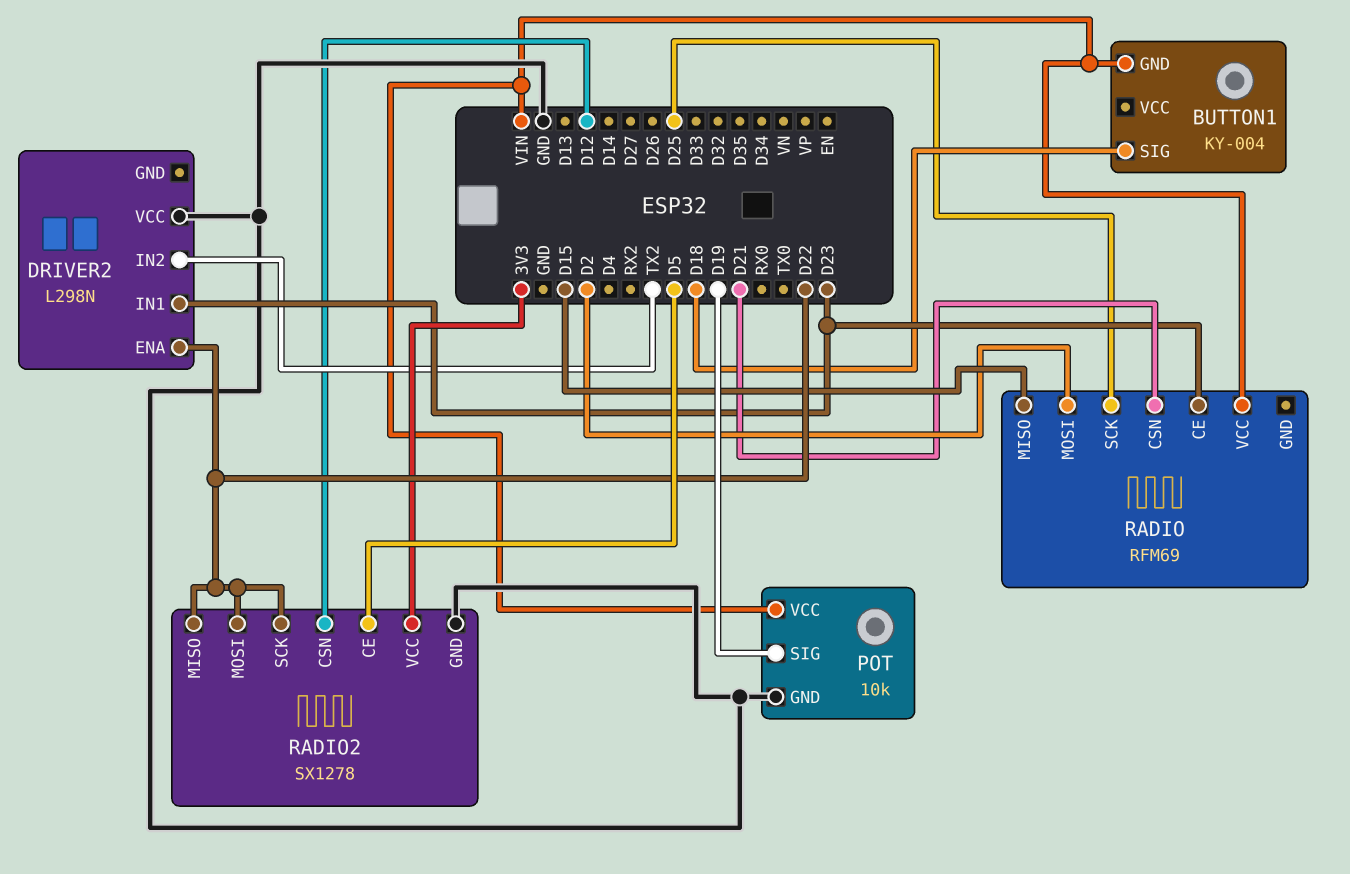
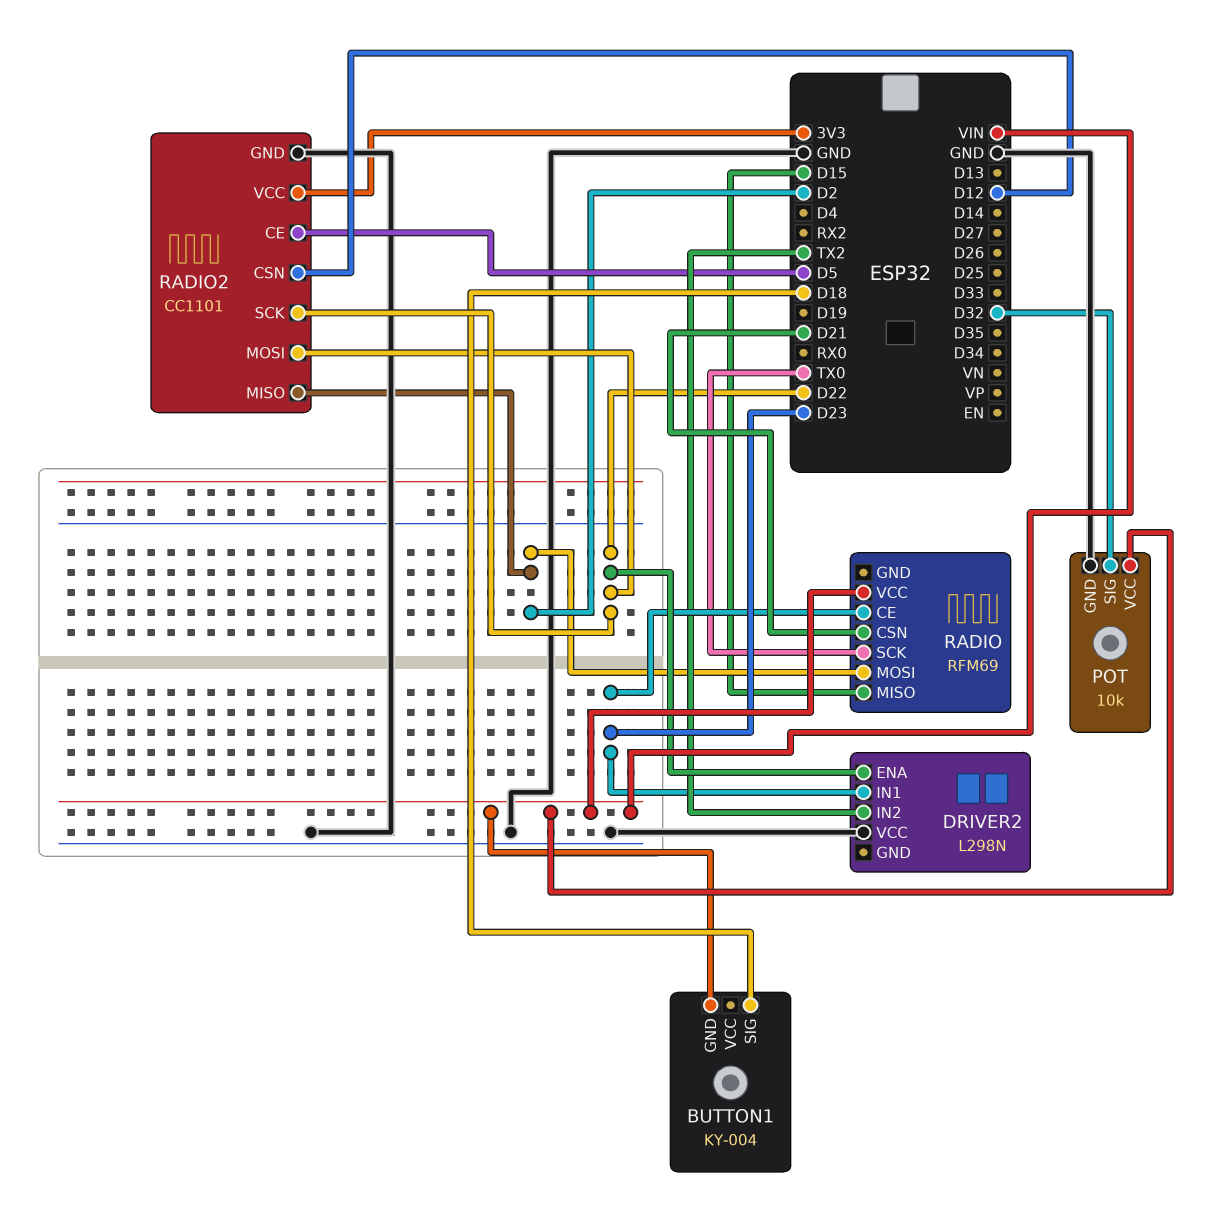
POT pin SIG: D19 -> D32
RADIO pin SCK: D25 -> TX0
RADIO2: SX1278 -> CC1101
RADIO2 pin MISO: D22 -> D2

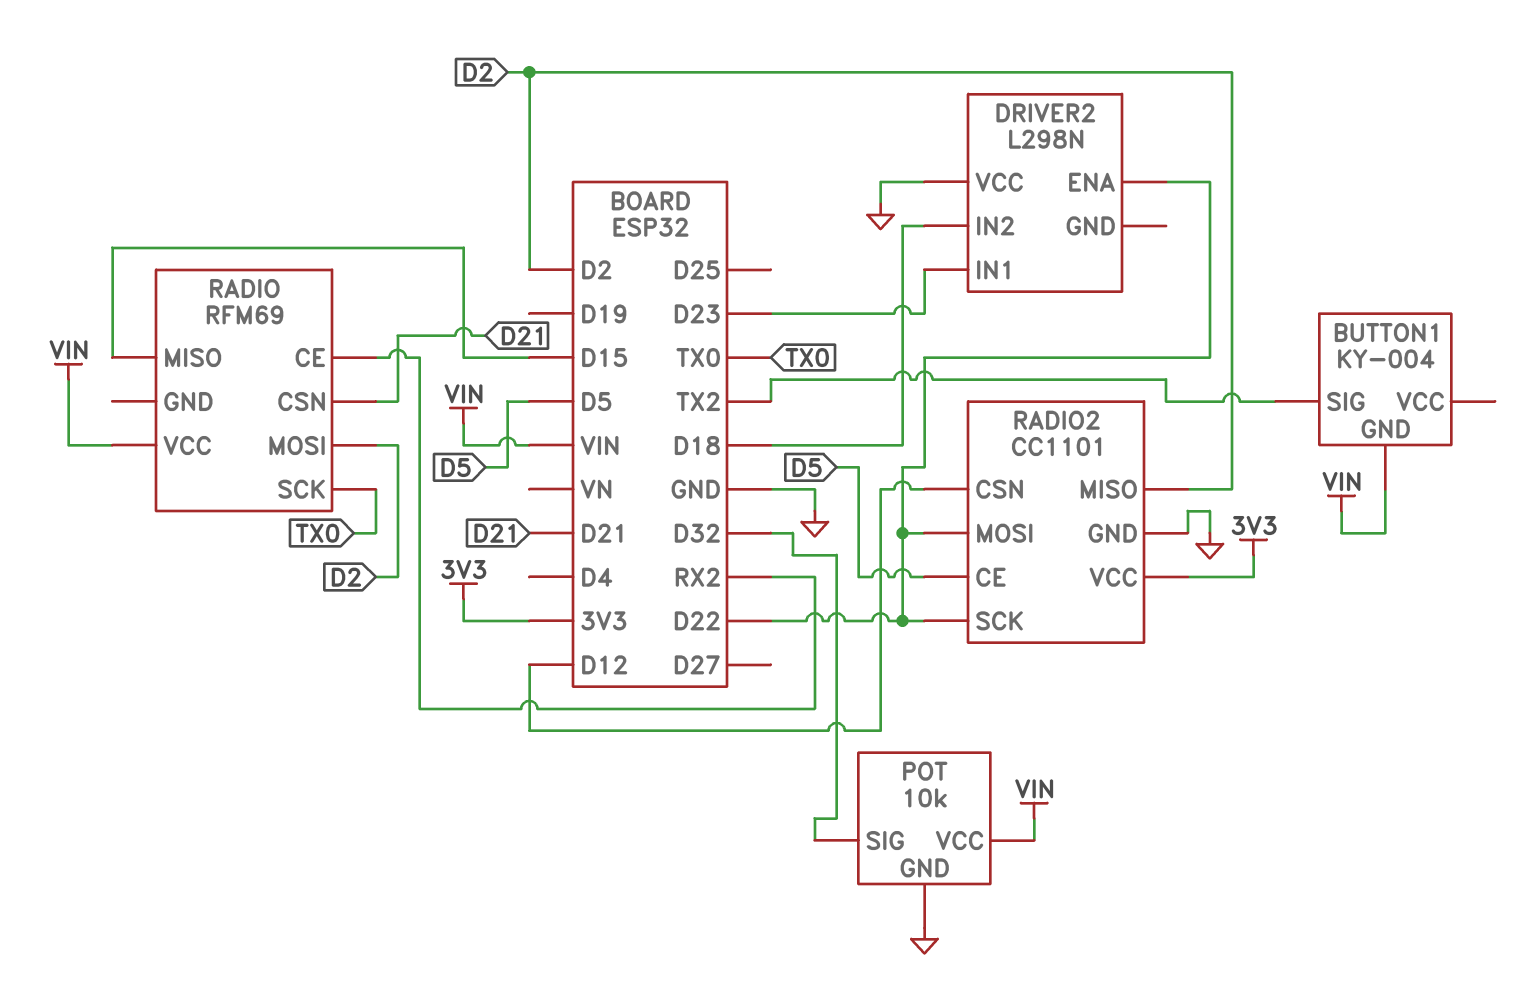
BUTTON1 pin SIG: D18 -> TX2
DRIVER2 pin IN2: TX2 -> D18
RADIO pin CE: D23 -> RX2

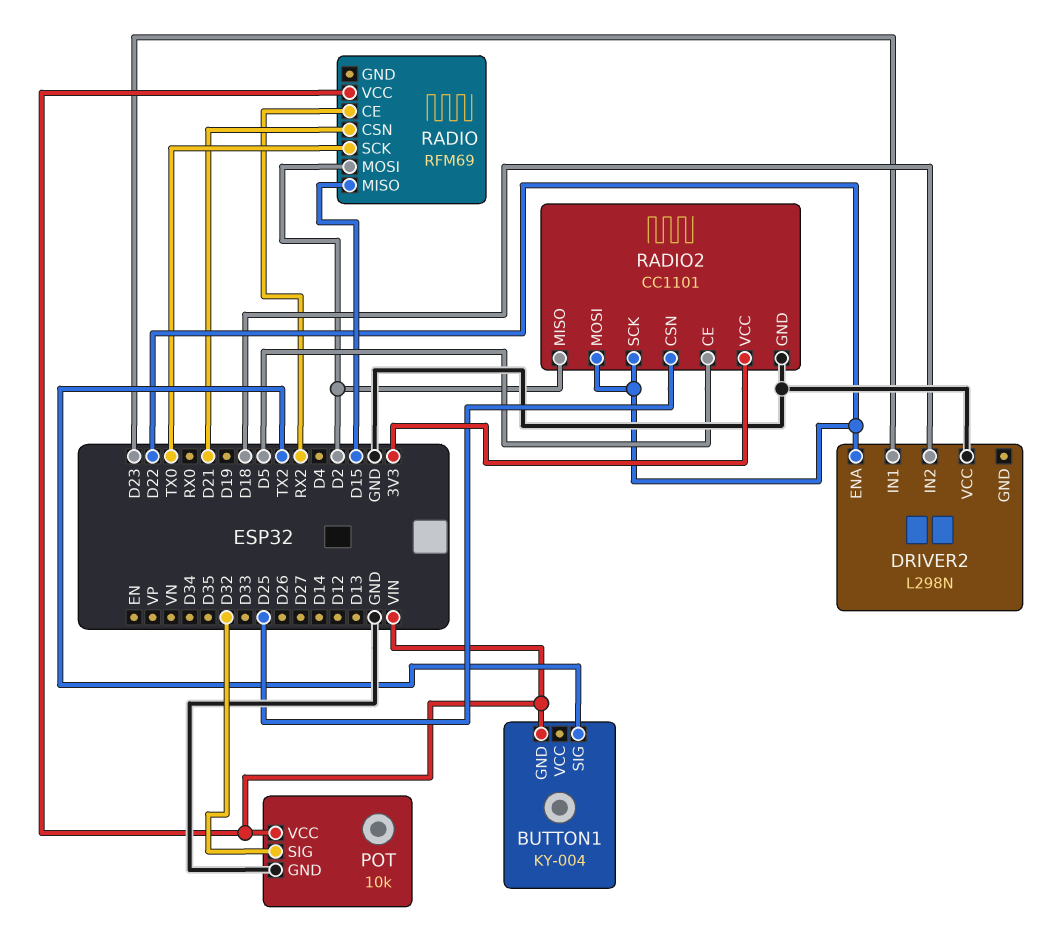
RADIO2 pin CSN: D12 -> D25

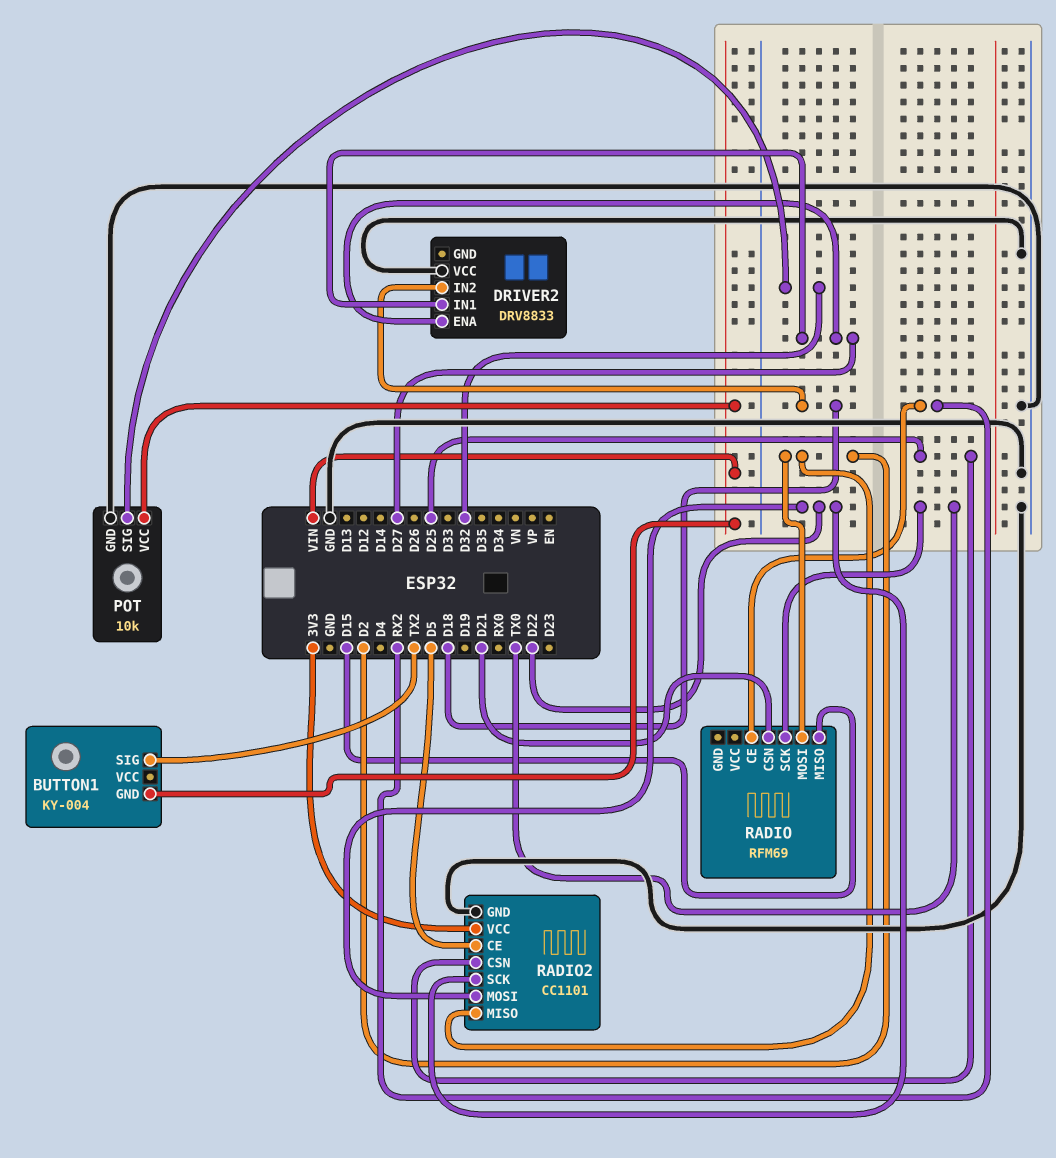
DRIVER2: L298N -> DRV8833
DRIVER2 pin ENA: D22 -> D27
DRIVER2 pin IN1: D23 -> D27
RADIO pin VCC: VIN -> none

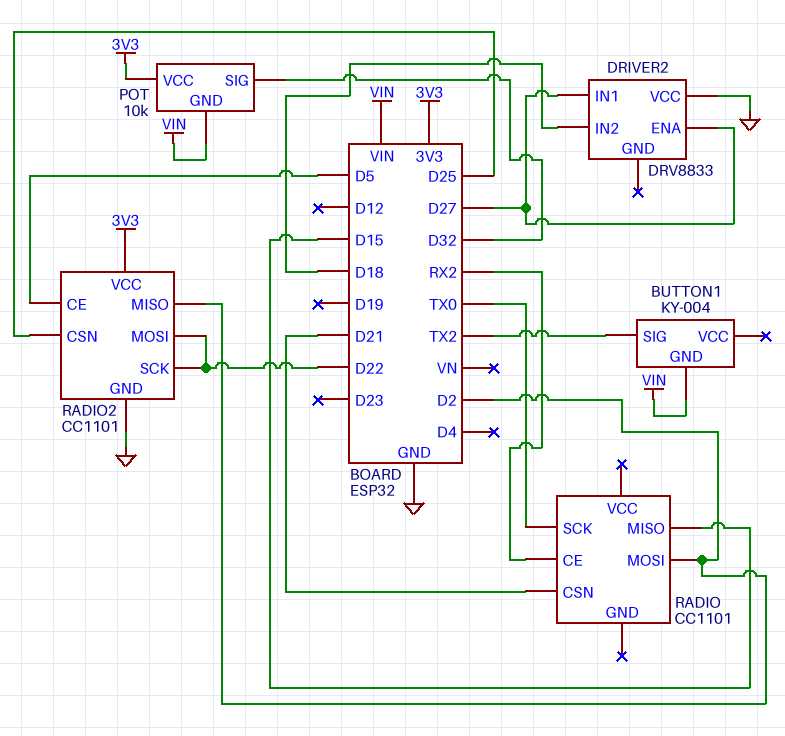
POT pin GND: GND -> VIN
POT pin VCC: VIN -> 3V3
RADIO: RFM69 -> CC1101

